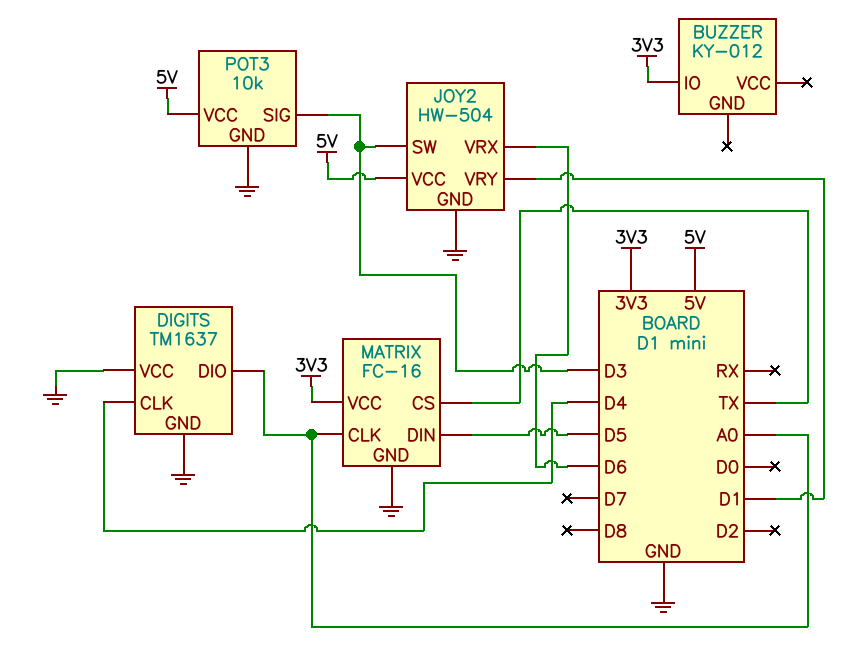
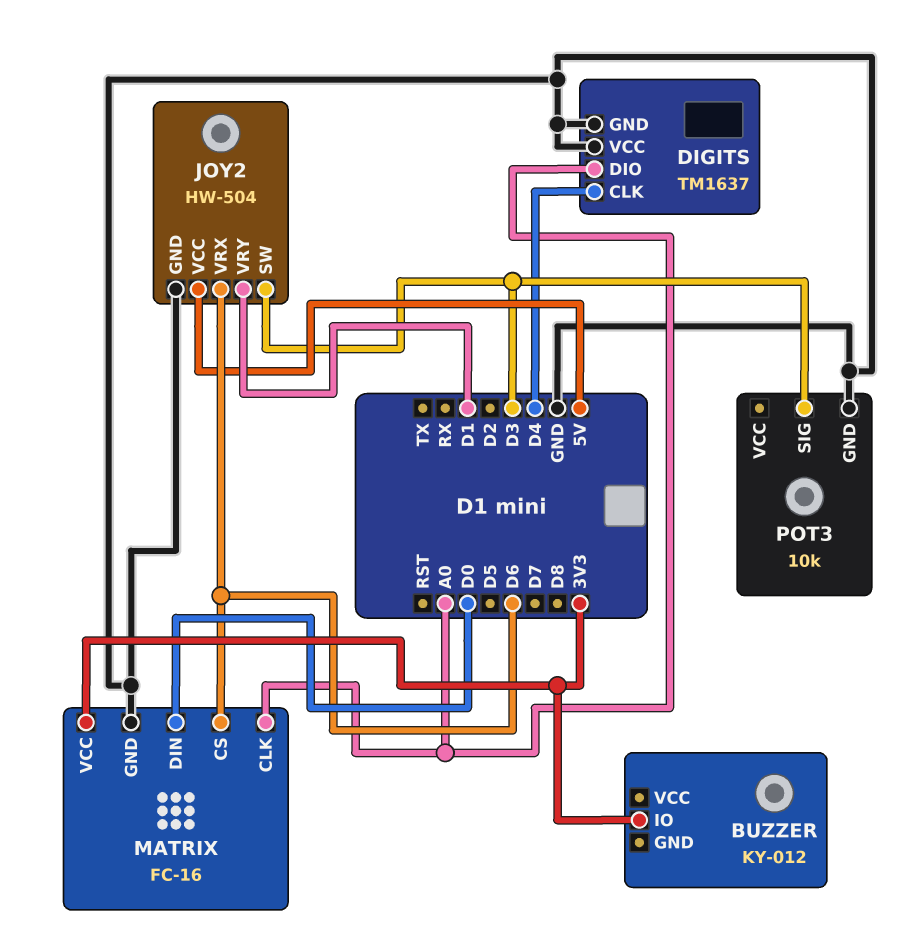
MATRIX pin CS: TX -> D6
MATRIX pin DIN: D5 -> D0
POT3 pin VCC: 5V -> none

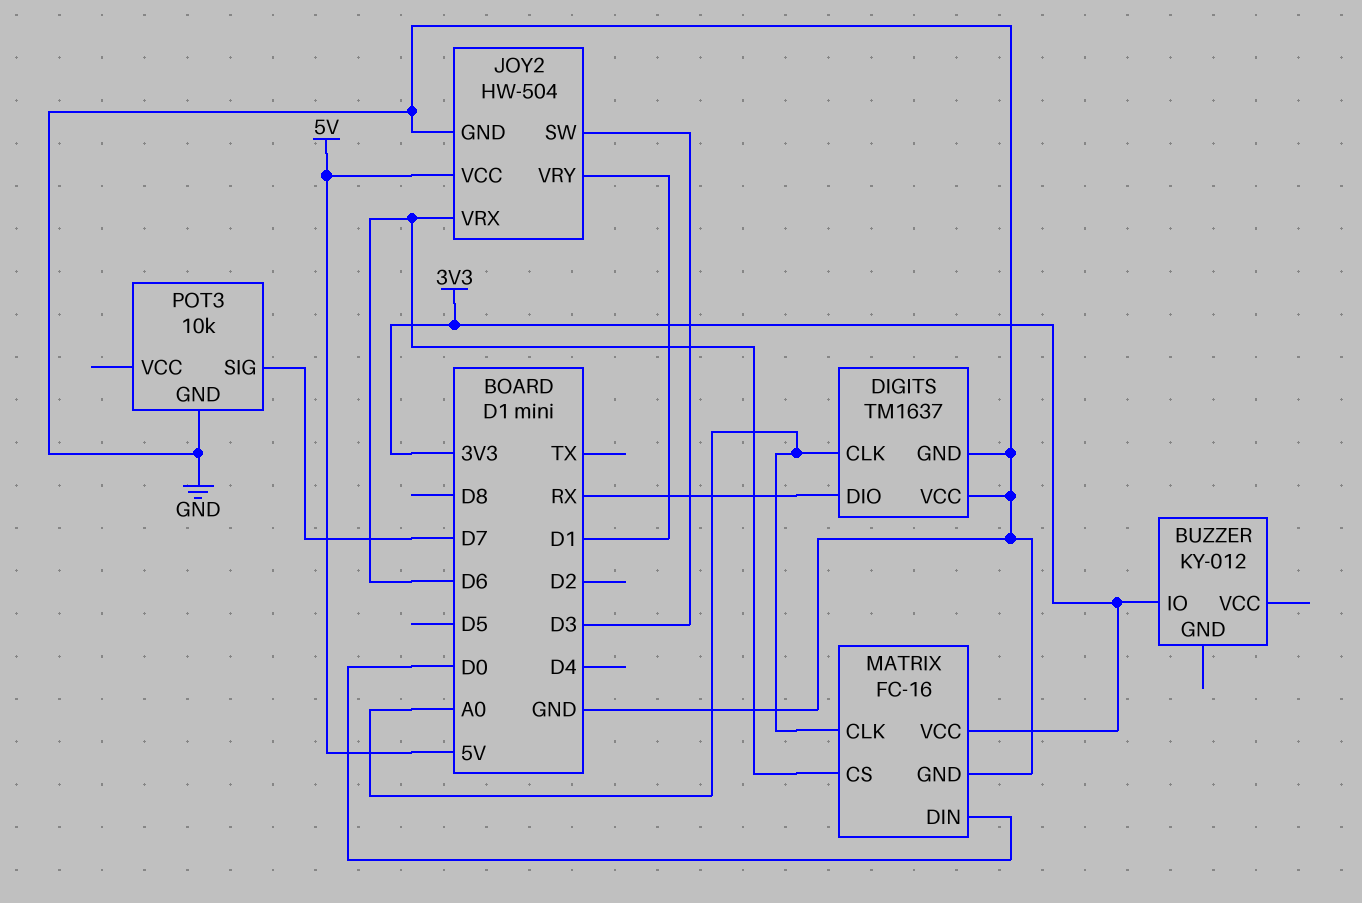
DIGITS pin CLK: D4 -> A0
DIGITS pin DIO: A0 -> RX
POT3 pin SIG: D3 -> D7

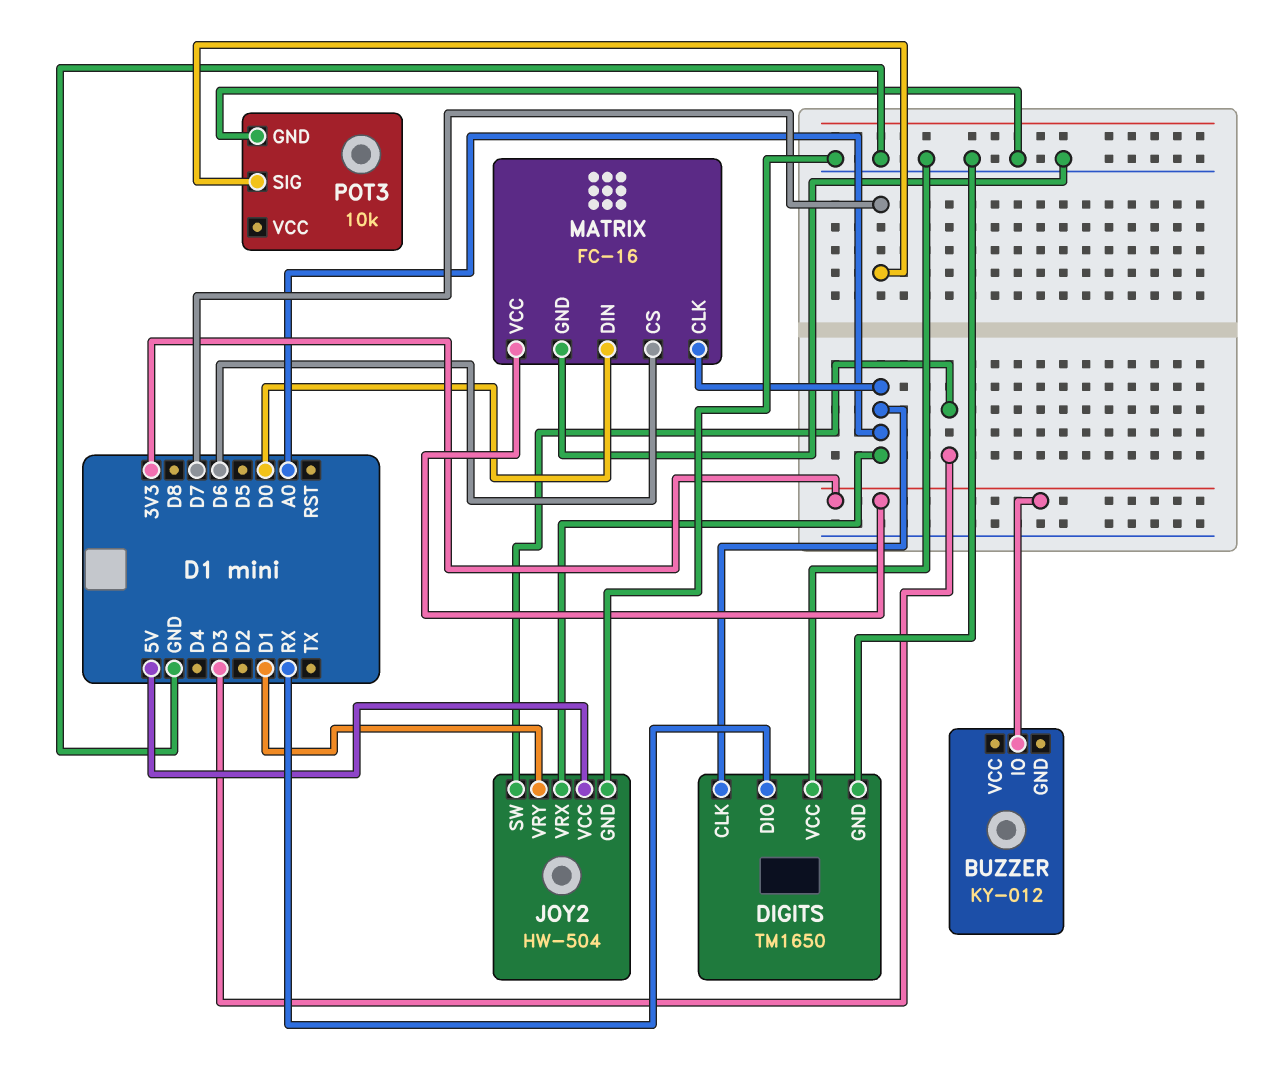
DIGITS: TM1637 -> TM1650
JOY2 pin VRX: D6 -> A0

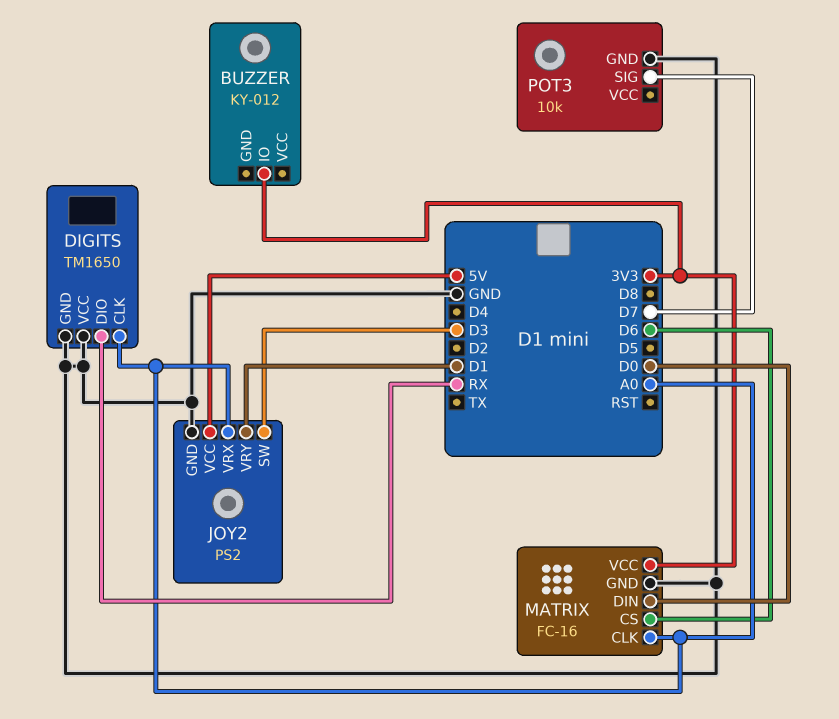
JOY2: HW-504 -> PS2

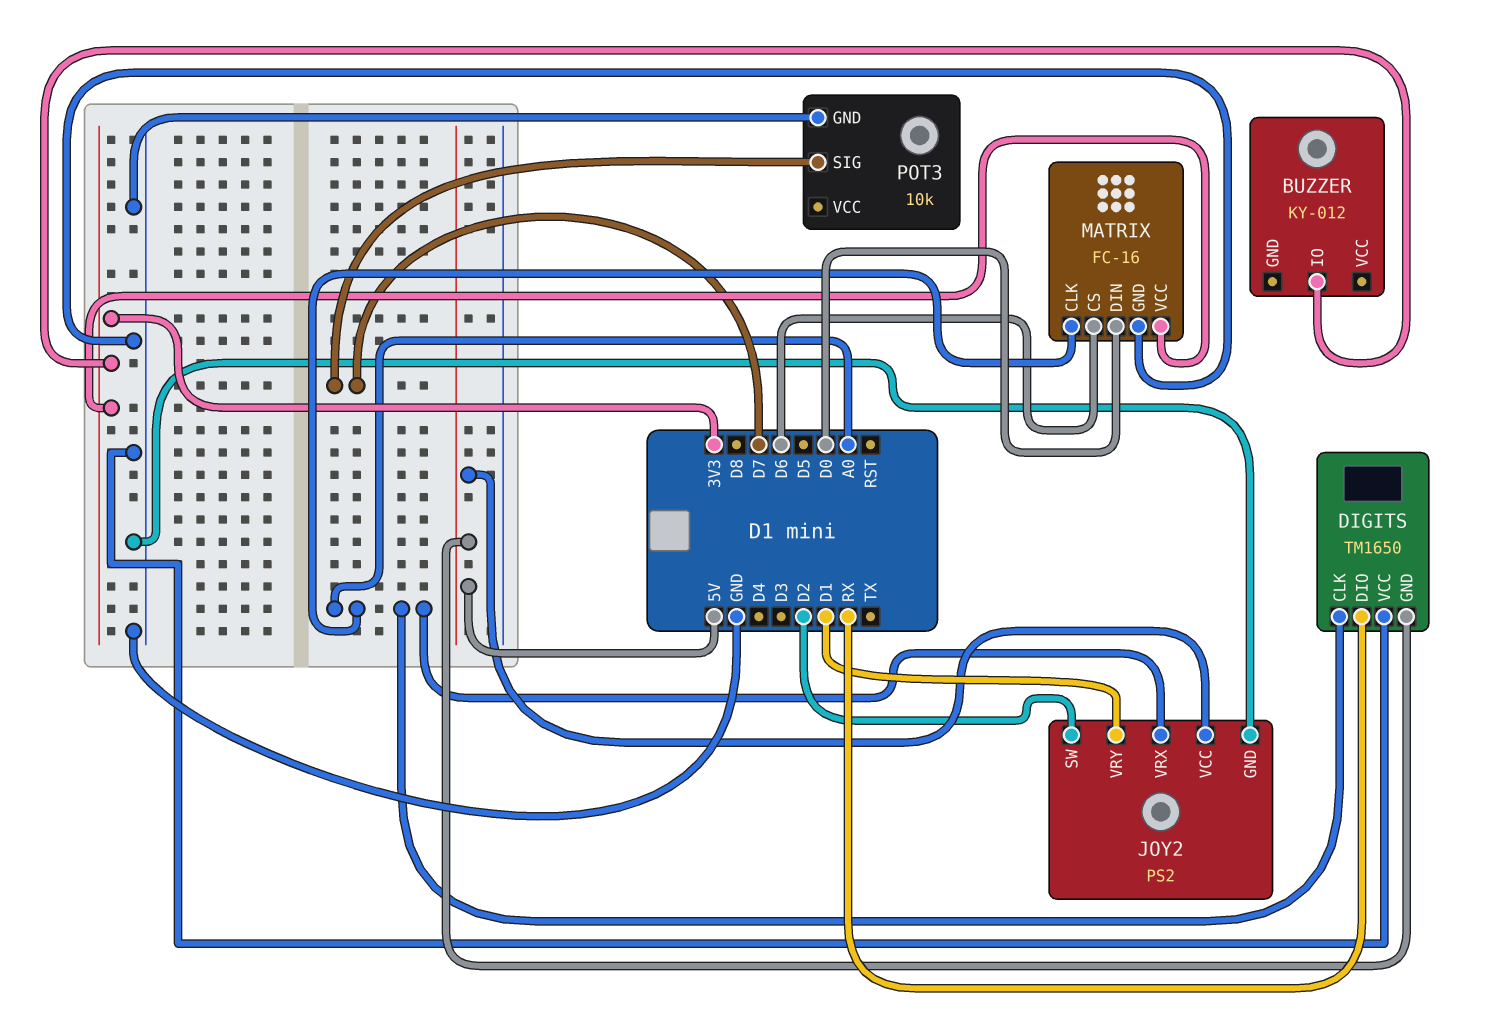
DIGITS pin GND: GND -> 5V
JOY2 pin SW: D3 -> D2

